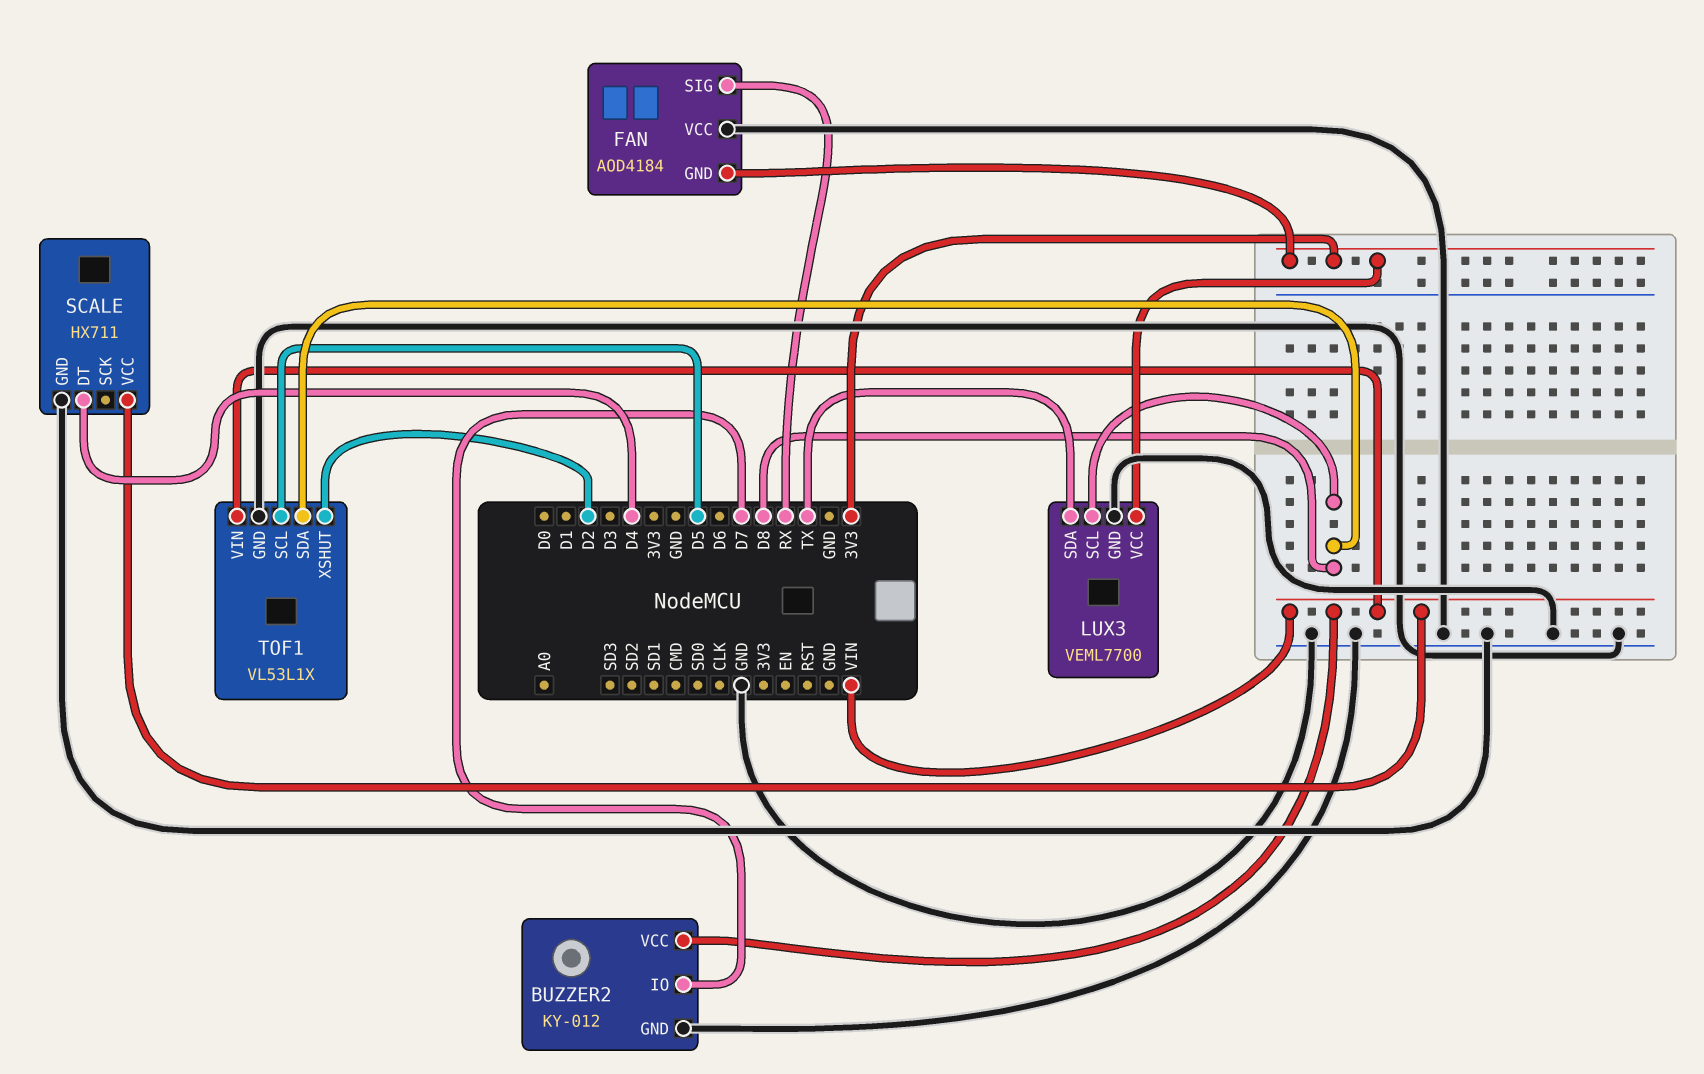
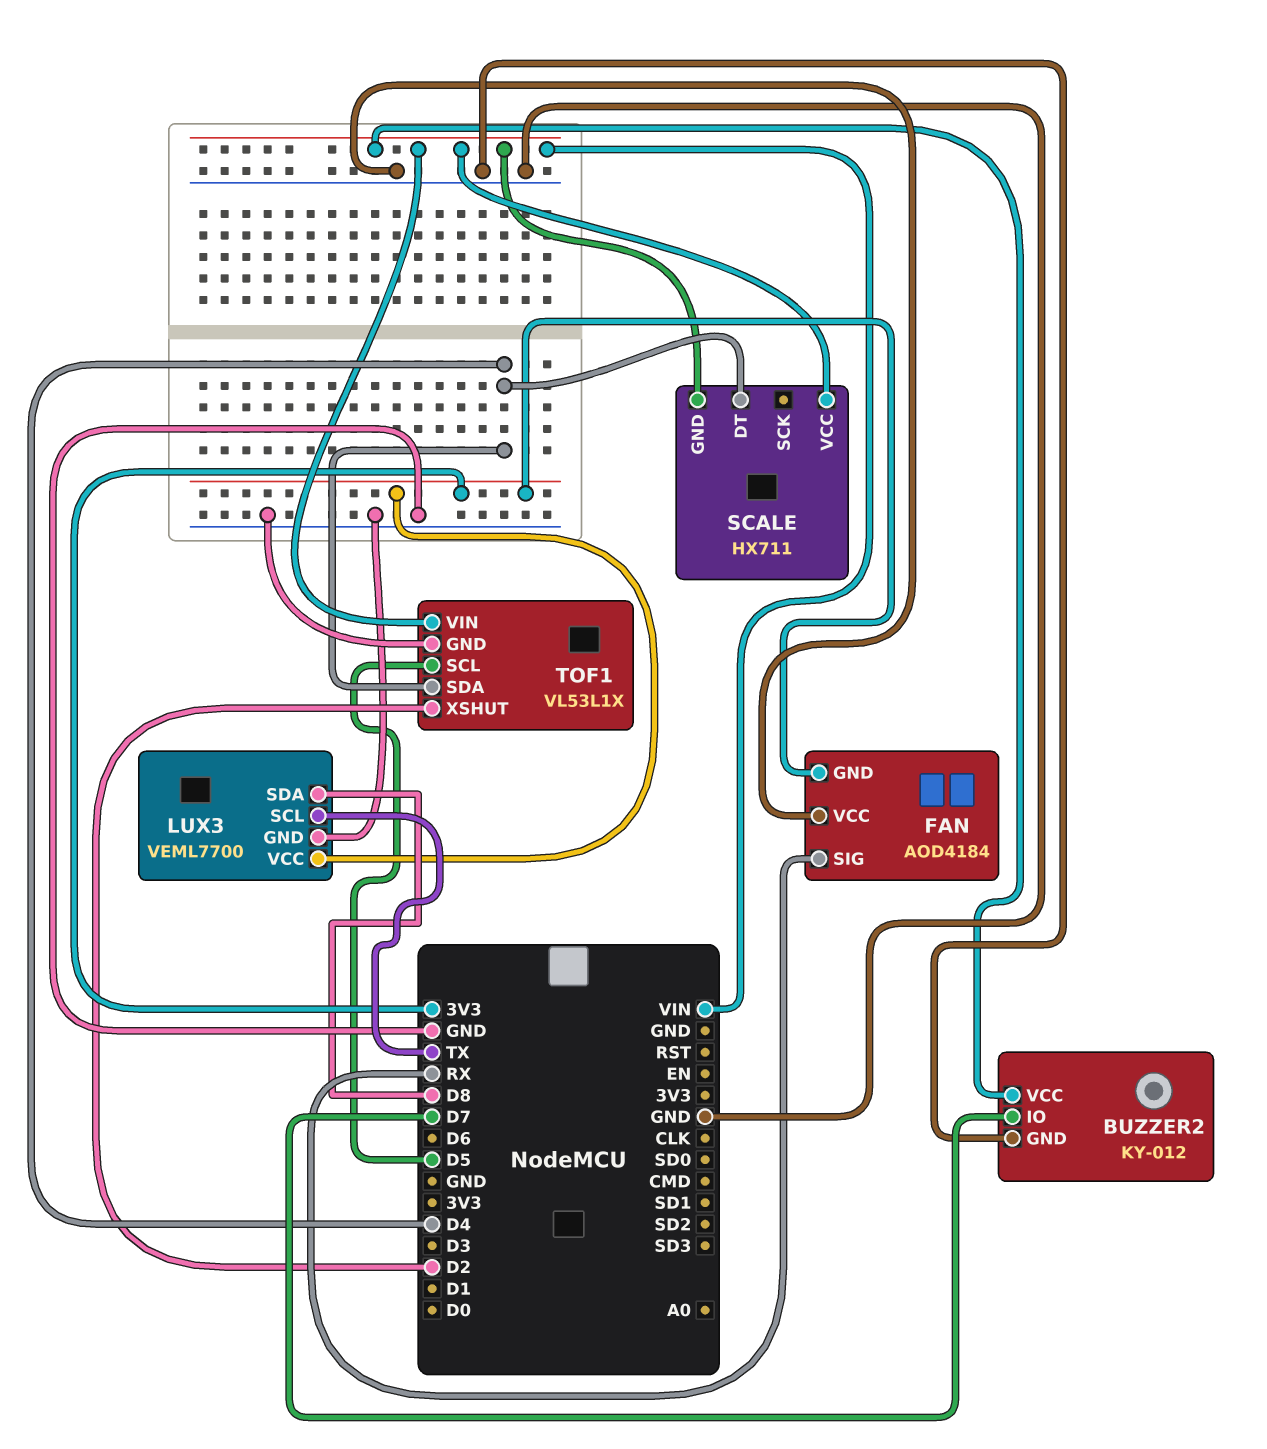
LUX3 pin SCL: D8 -> TX
LUX3 pin SDA: TX -> D8
SCALE pin GND: GND -> VIN
TOF1 pin SDA: D8 -> D4

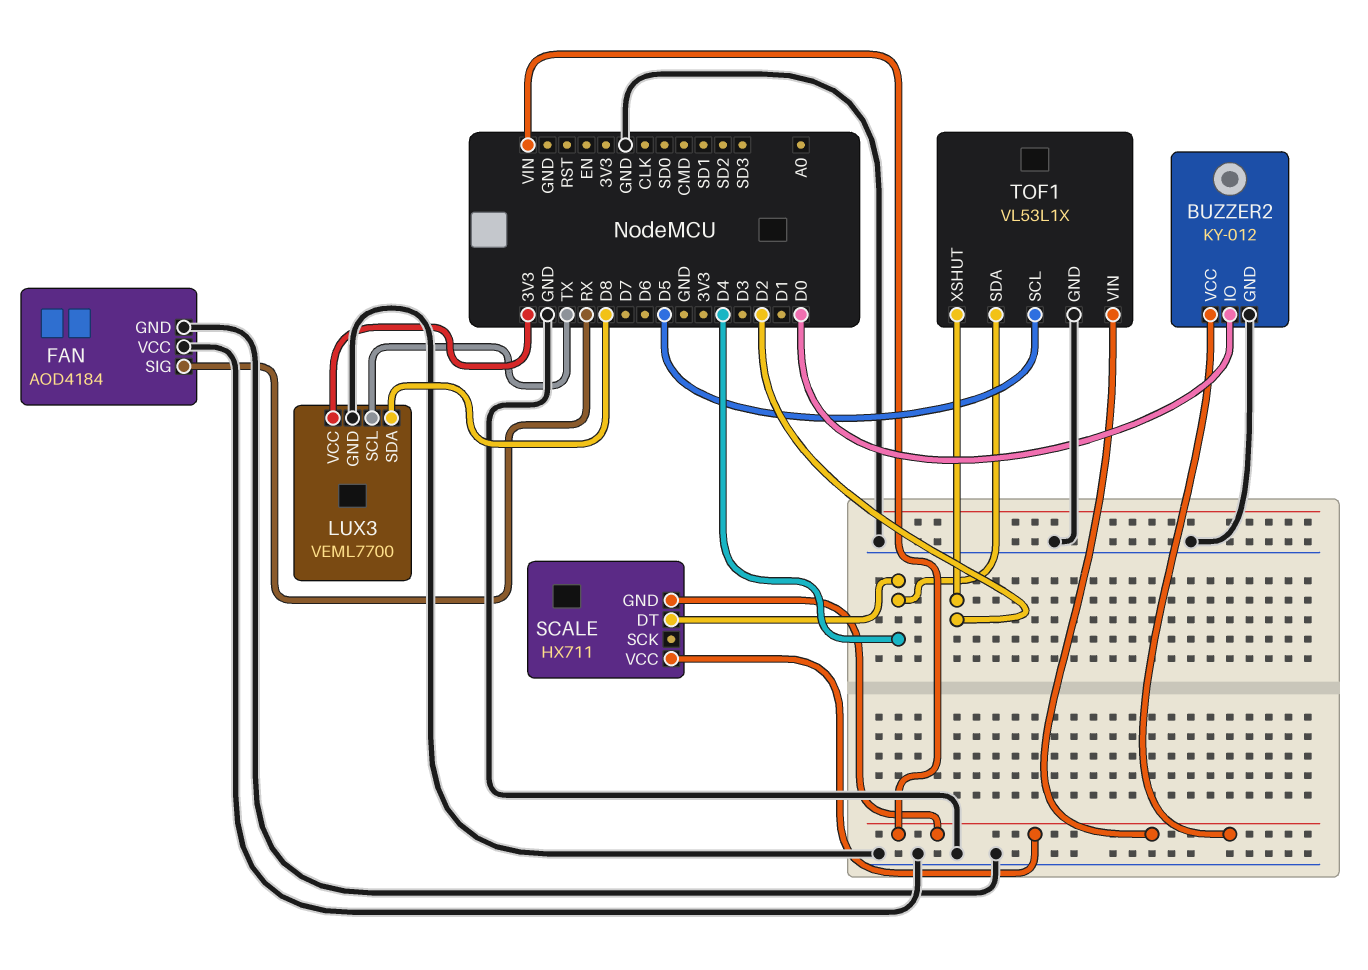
BUZZER2 pin IO: D7 -> D0
FAN pin GND: 3V3 -> GND

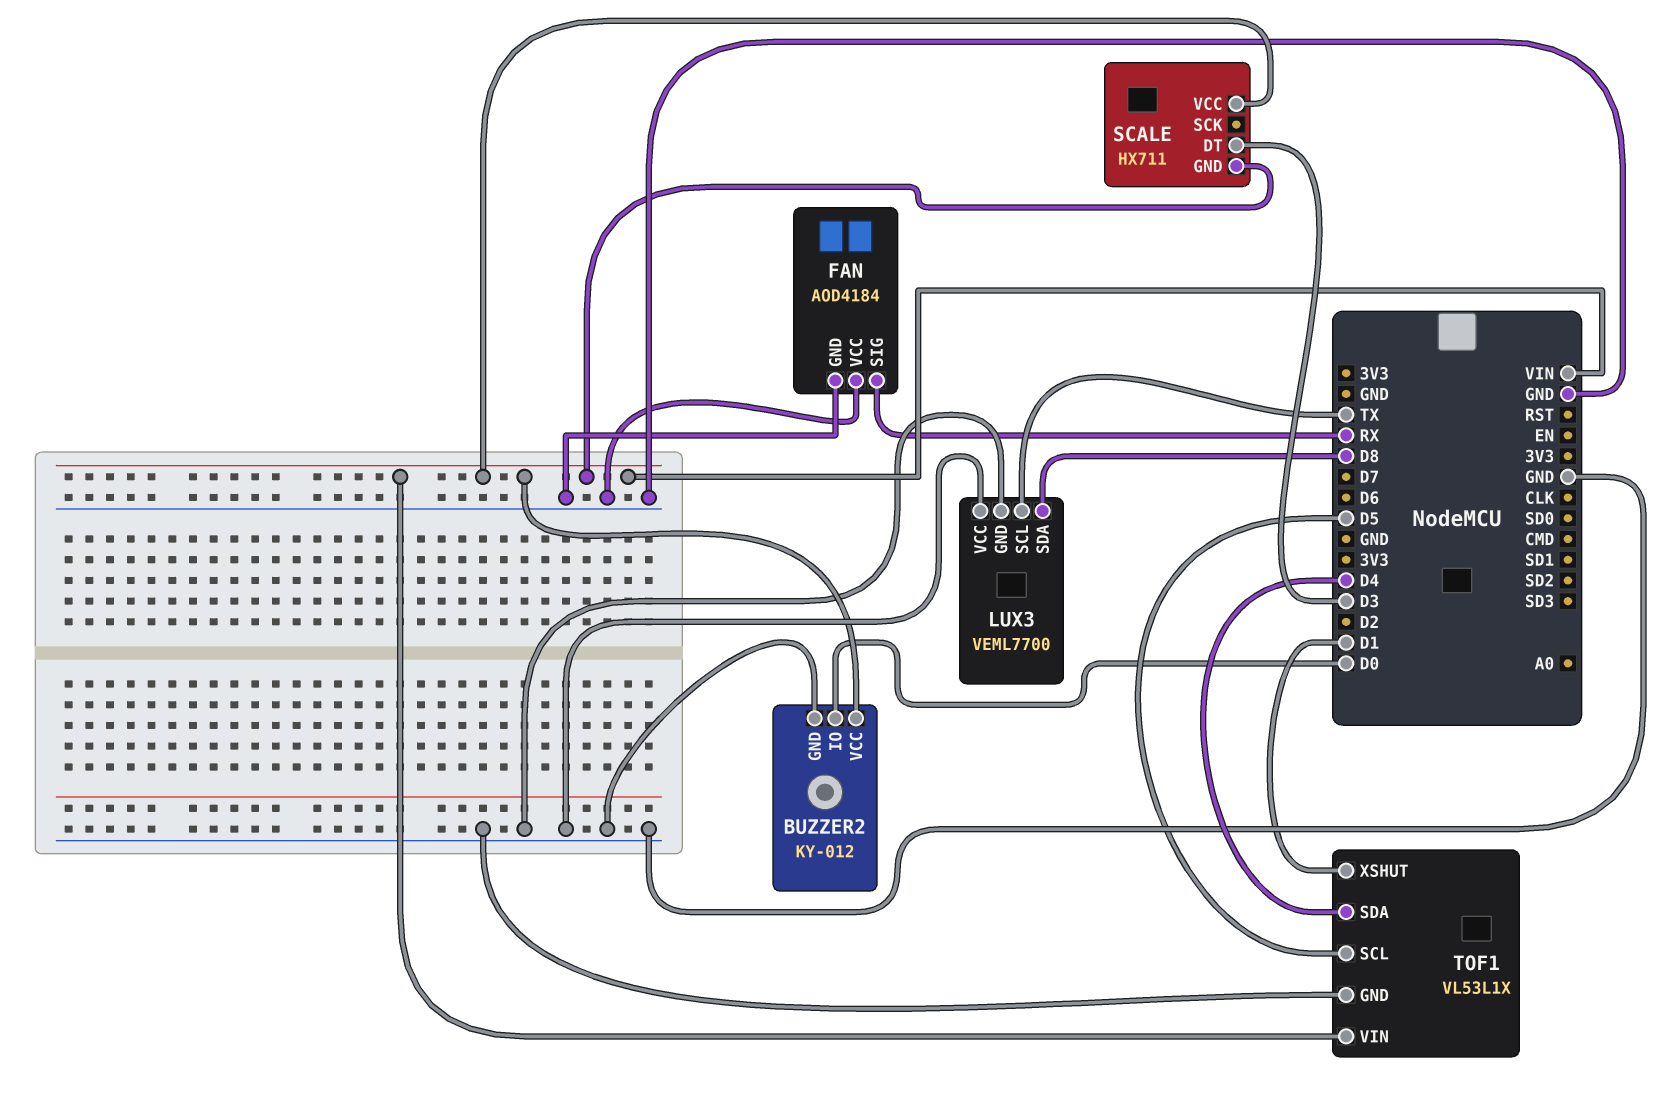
LUX3 pin VCC: 3V3 -> GND
SCALE pin DT: D4 -> D3
TOF1 pin XSHUT: D2 -> D1

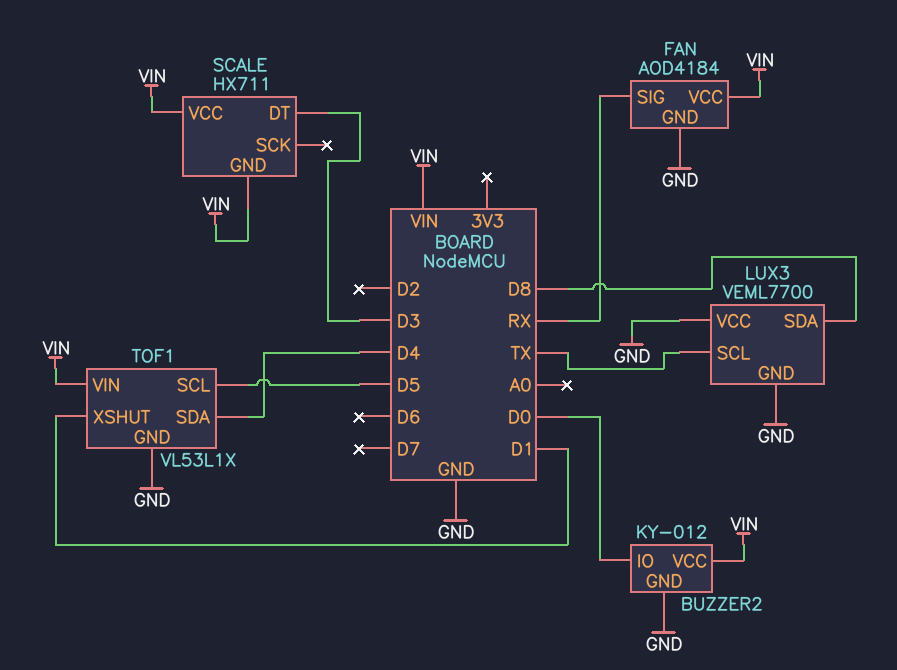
FAN pin VCC: GND -> VIN

